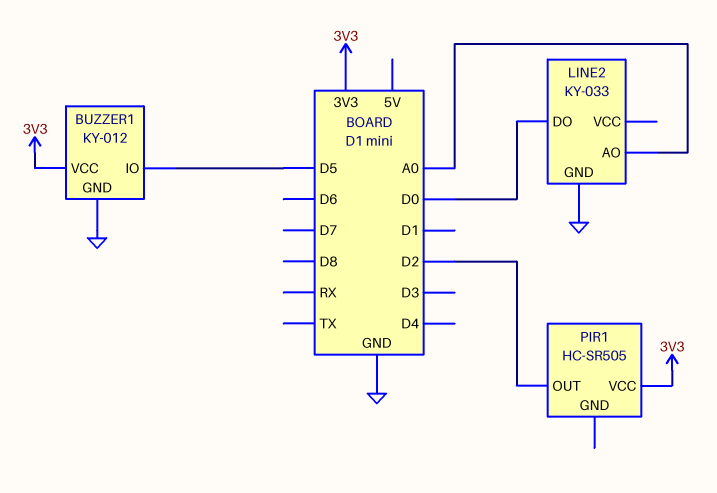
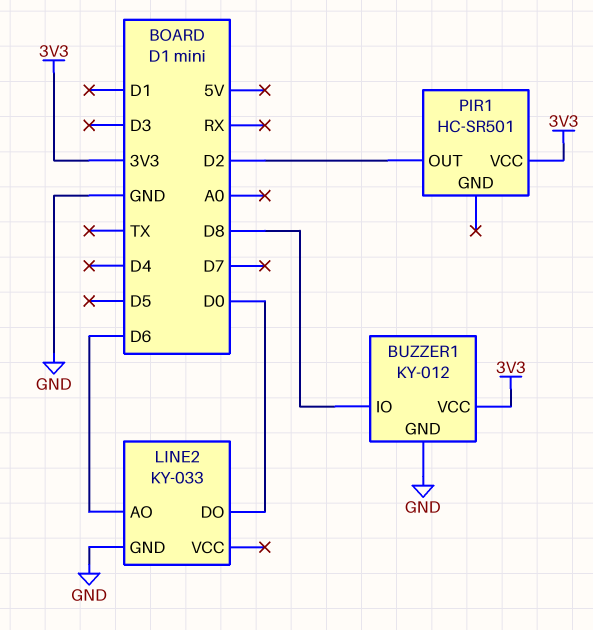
BUZZER1 pin IO: D5 -> D8
LINE2 pin AO: A0 -> D6
PIR1: HC-SR505 -> HC-SR501

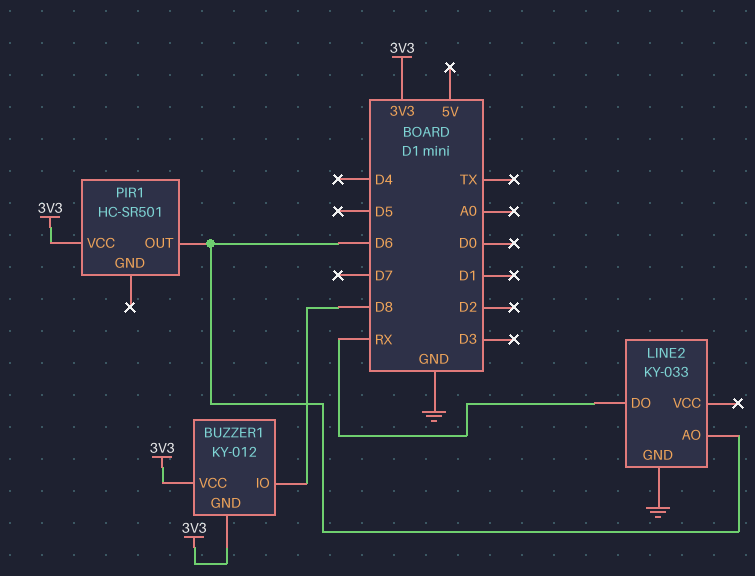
BUZZER1 pin GND: GND -> 3V3
LINE2 pin DO: D0 -> RX
PIR1 pin OUT: D2 -> D6

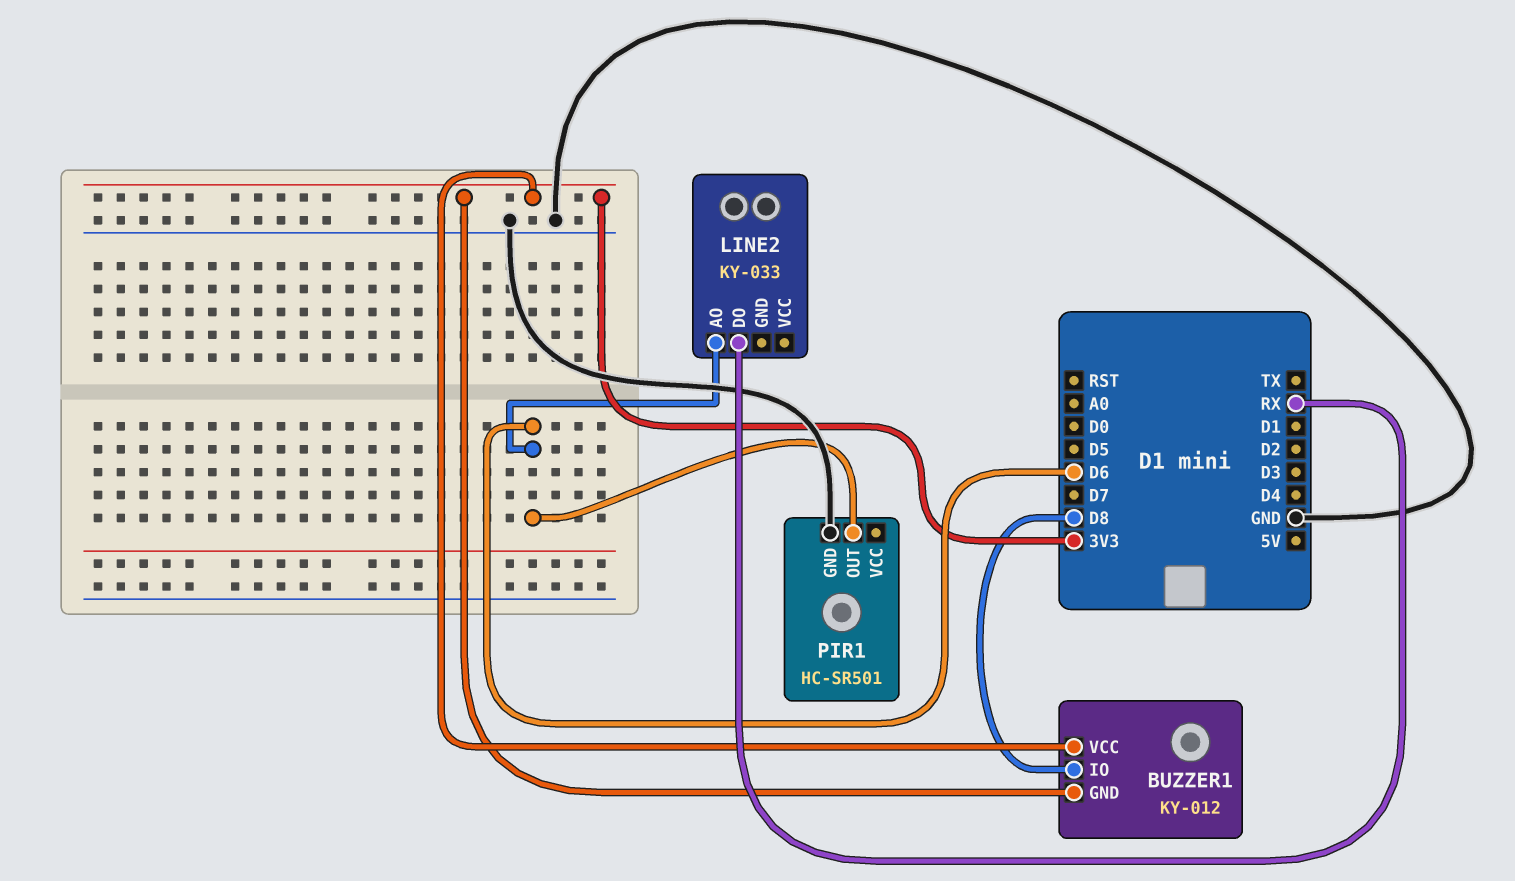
LINE2 pin GND: GND -> none
PIR1 pin GND: none -> GND
PIR1 pin VCC: 3V3 -> none

